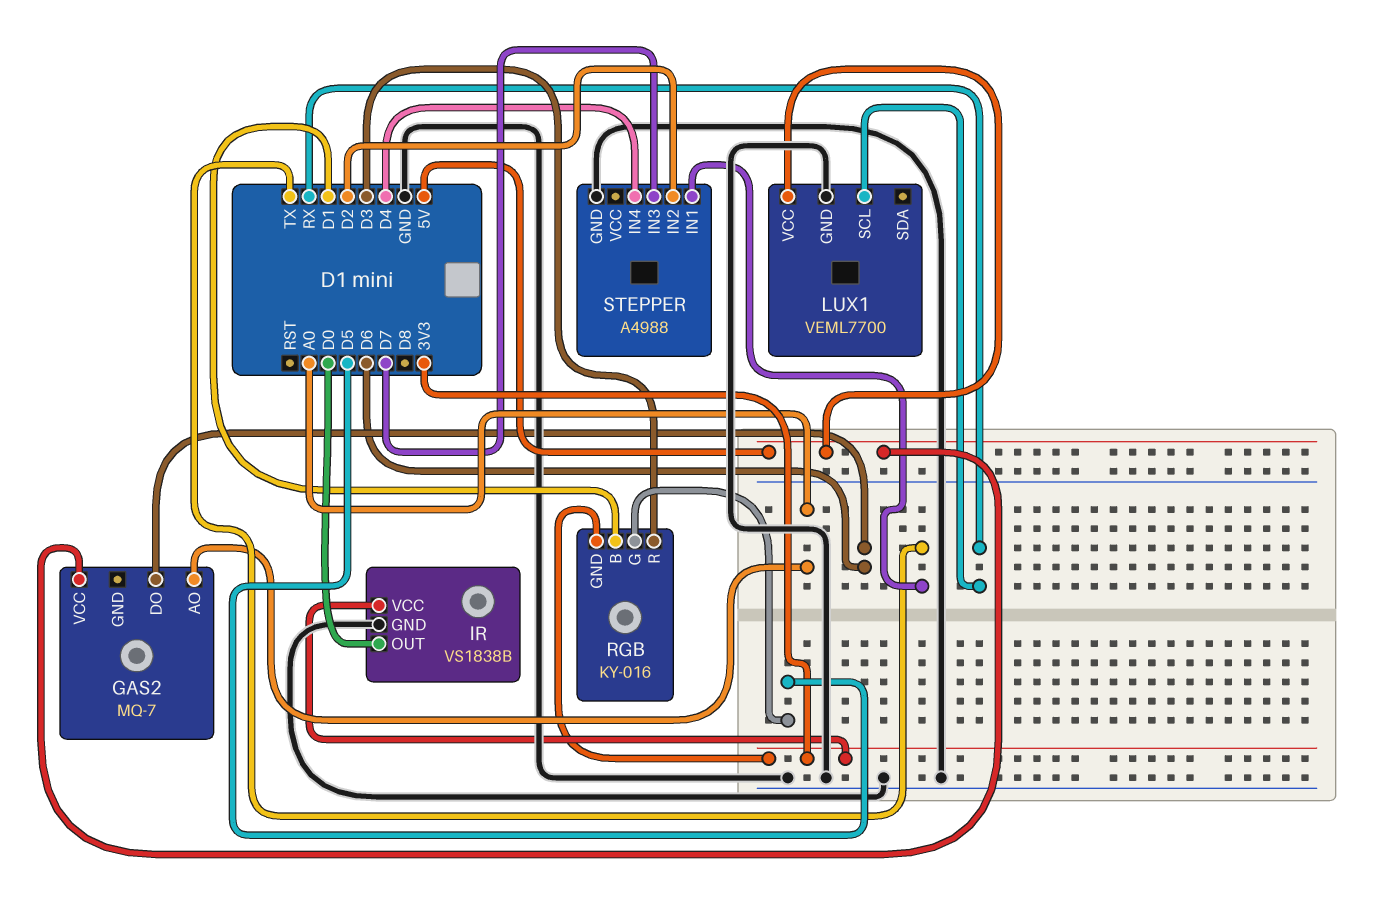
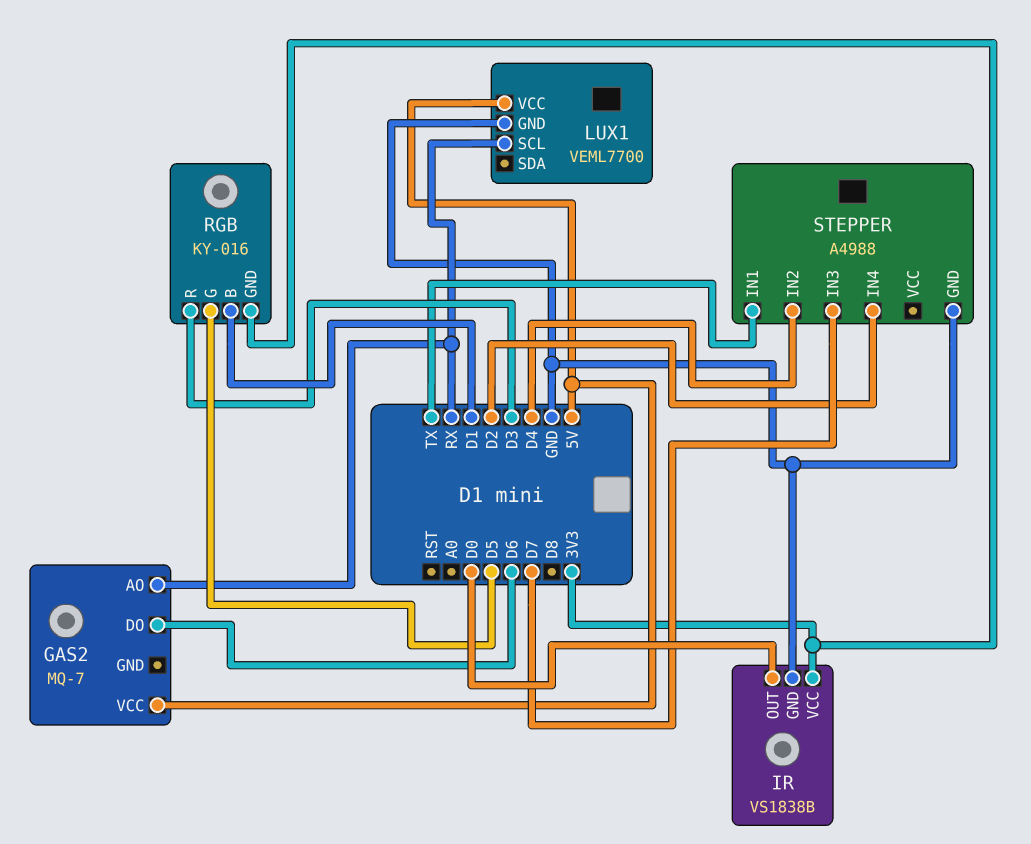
GAS2 pin AO: A0 -> RX
STEPPER pin IN2: D2 -> D4
STEPPER pin IN4: D4 -> D2

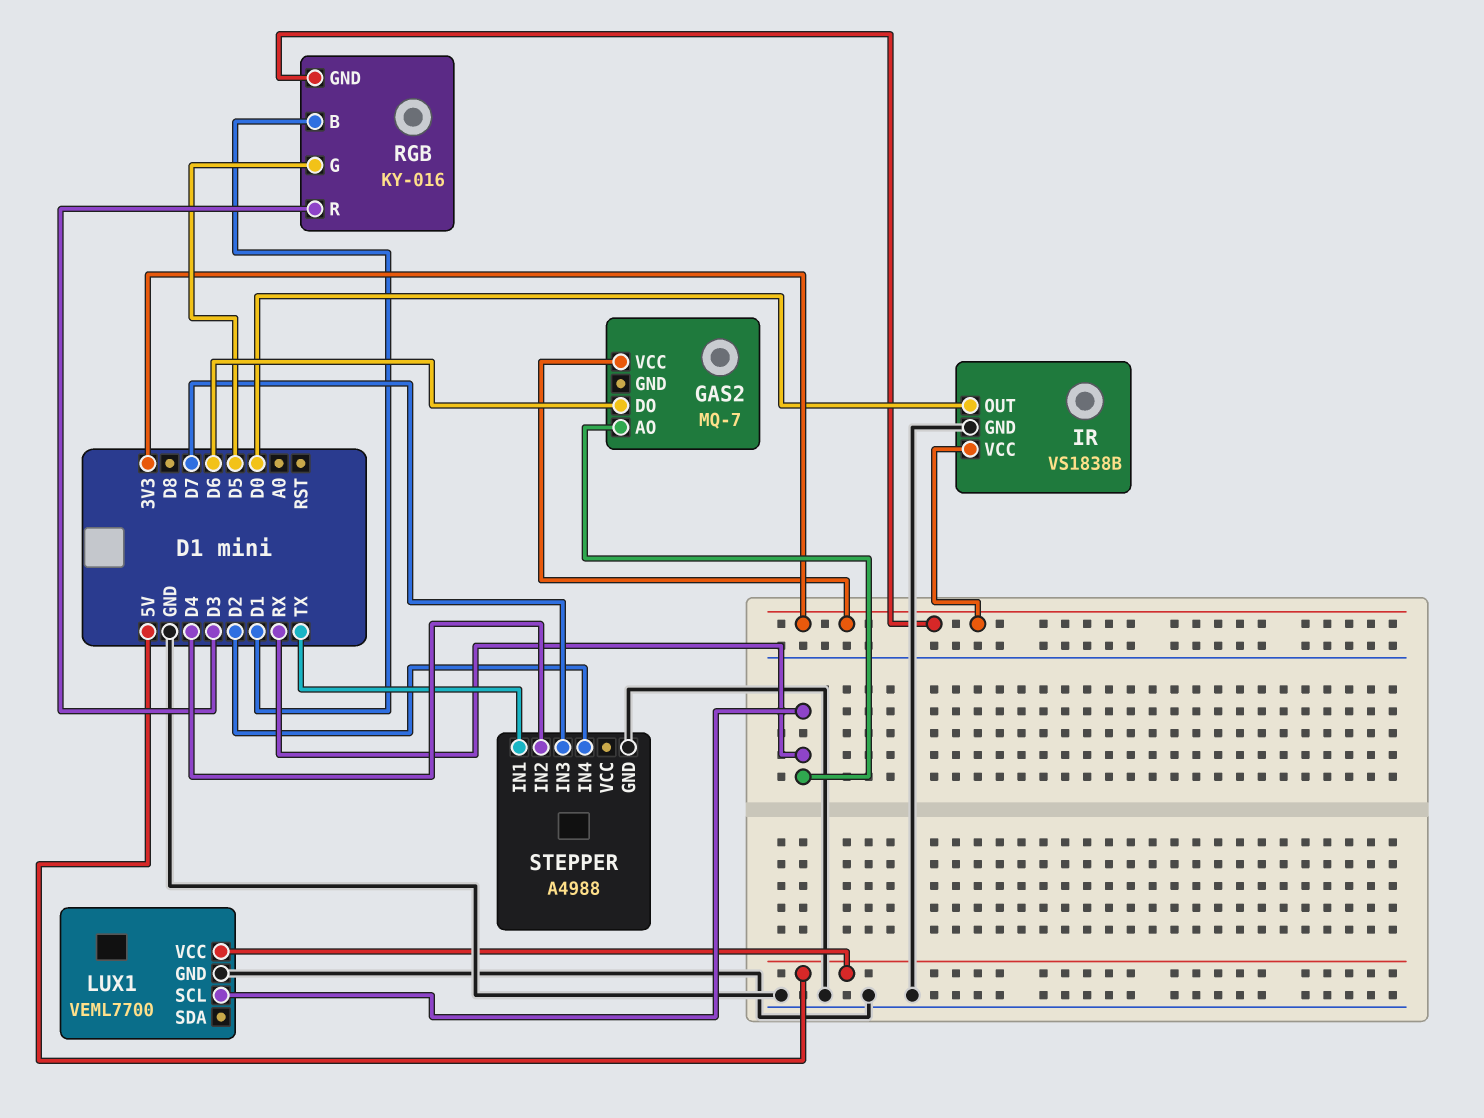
GAS2 pin VCC: 5V -> 3V3

